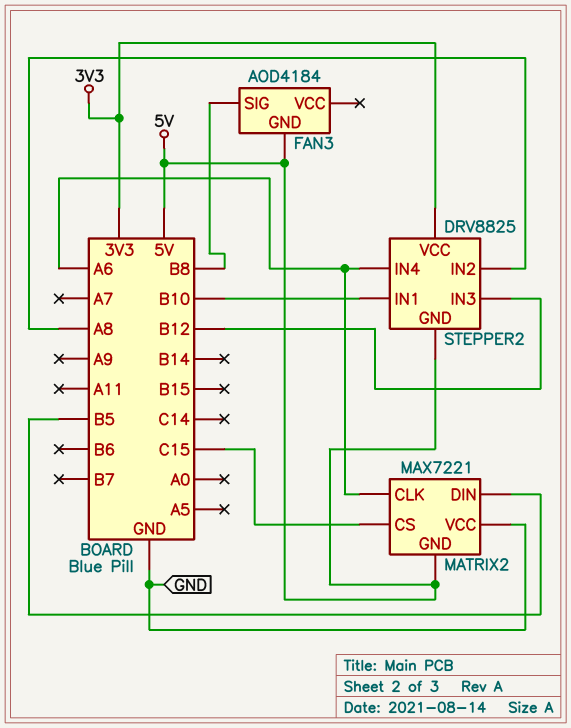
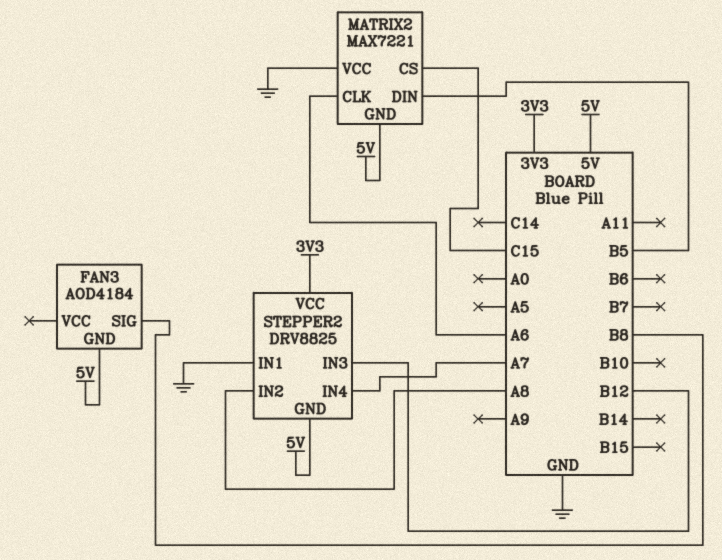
STEPPER2 pin IN1: B10 -> GND
STEPPER2 pin IN4: A6 -> A7

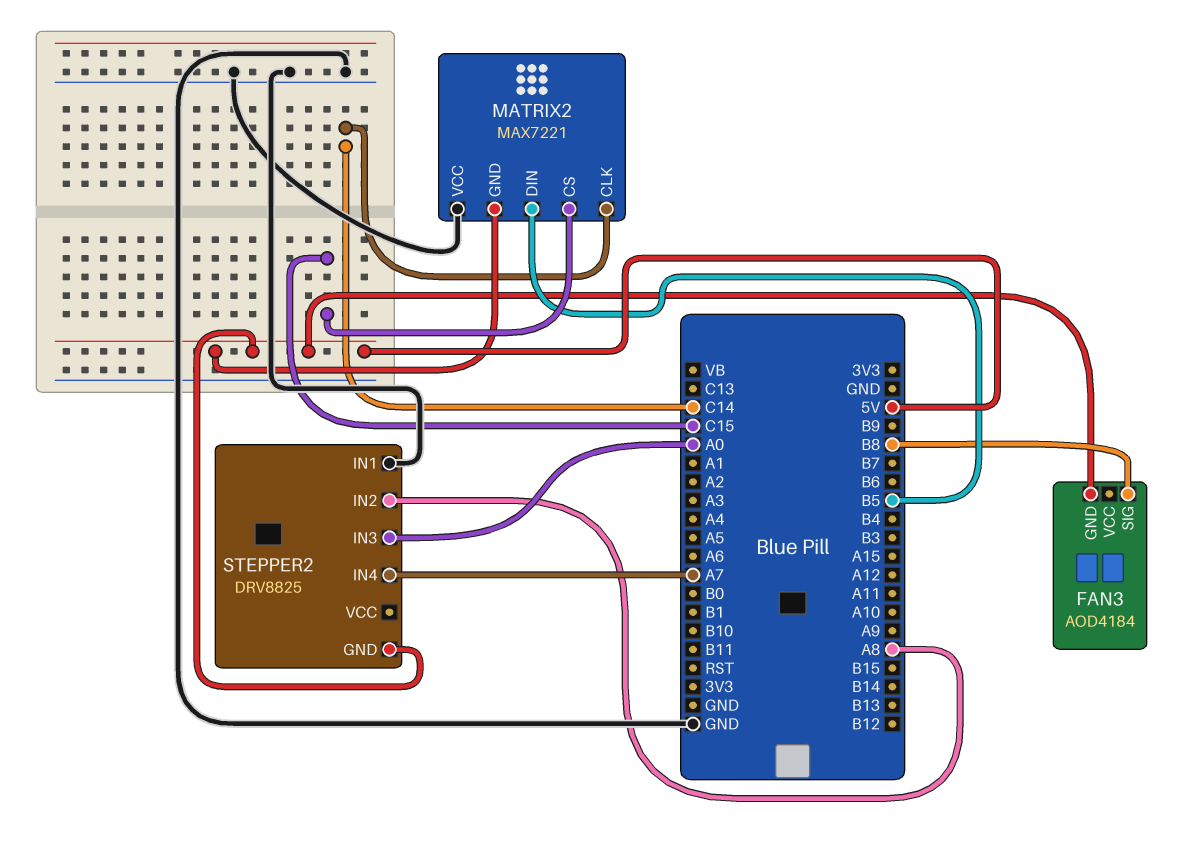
MATRIX2 pin CLK: A6 -> C14
STEPPER2 pin IN3: B12 -> A0
STEPPER2 pin VCC: 3V3 -> none

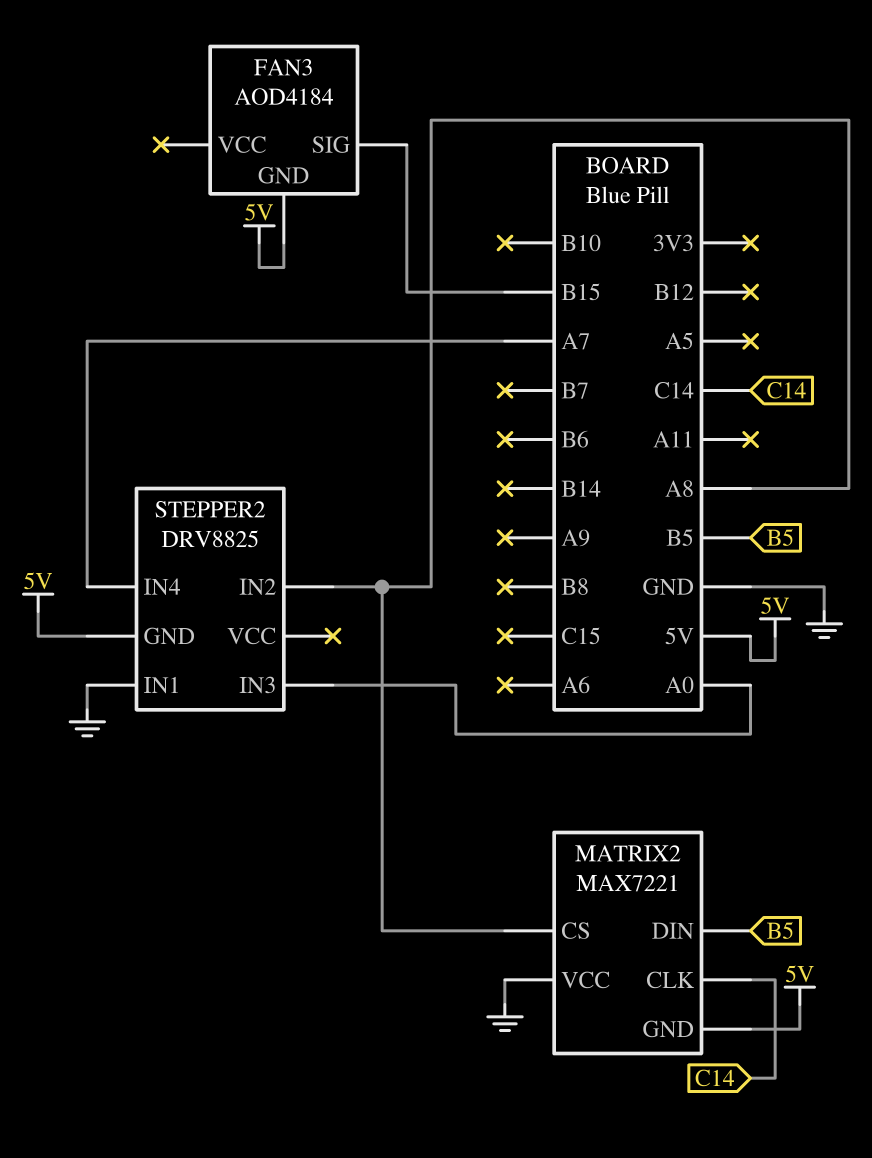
FAN3 pin SIG: B8 -> B15
MATRIX2 pin CS: C15 -> A8

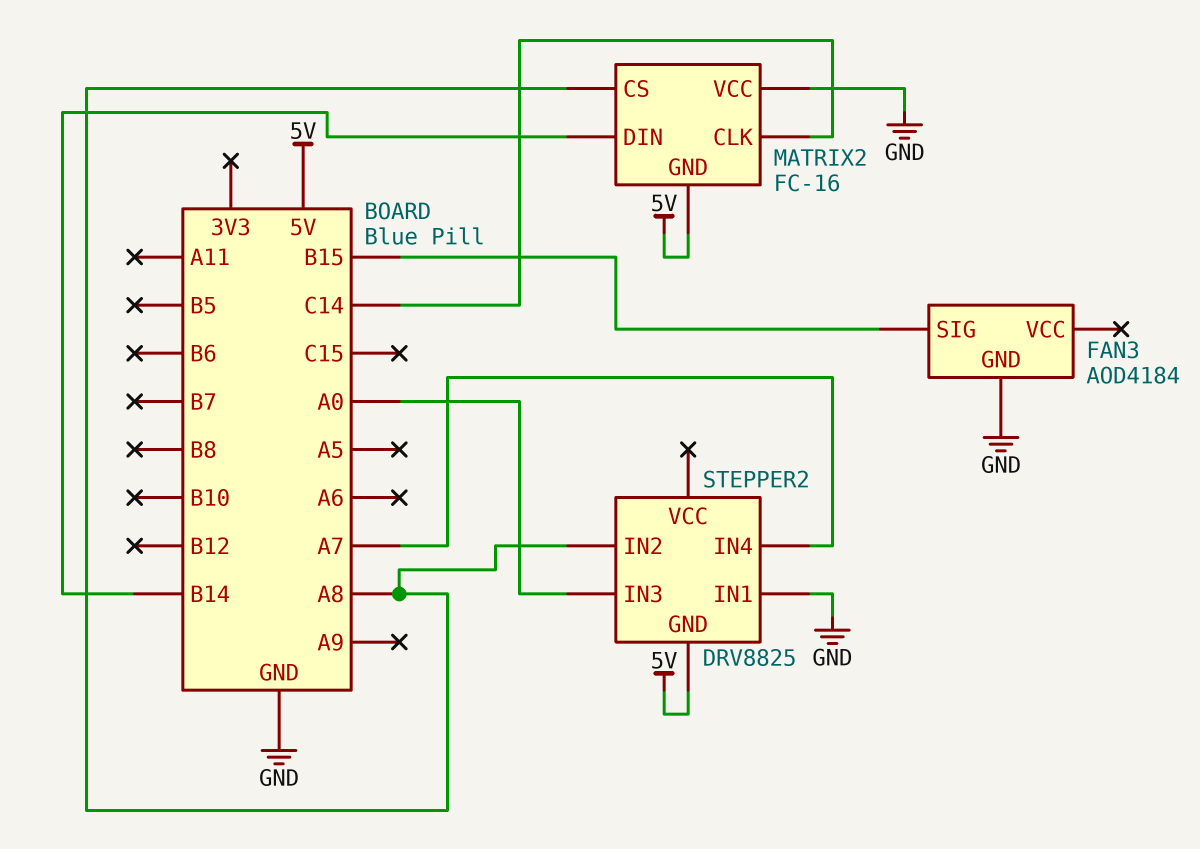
FAN3 pin GND: 5V -> GND
MATRIX2: MAX7221 -> FC-16
MATRIX2 pin DIN: B5 -> B14

